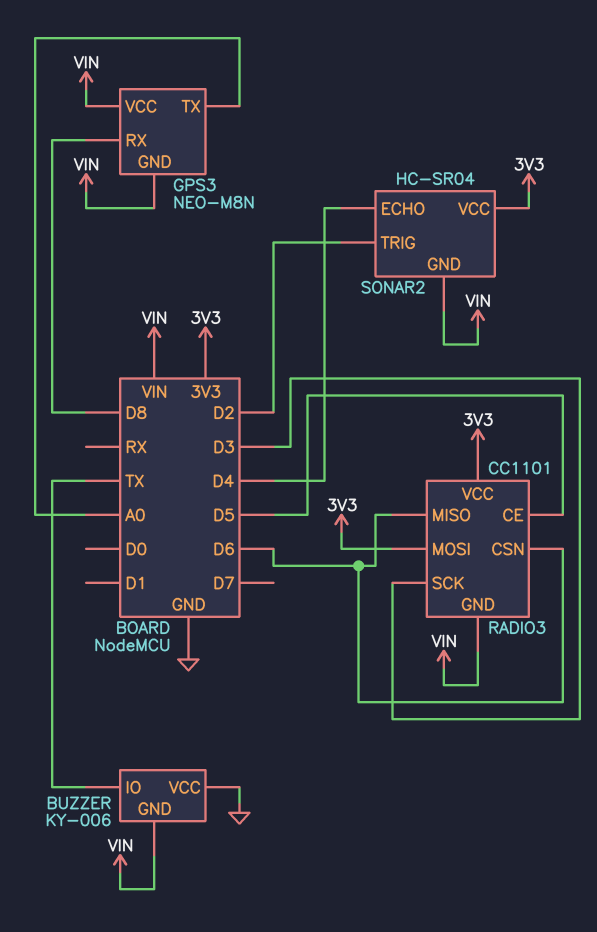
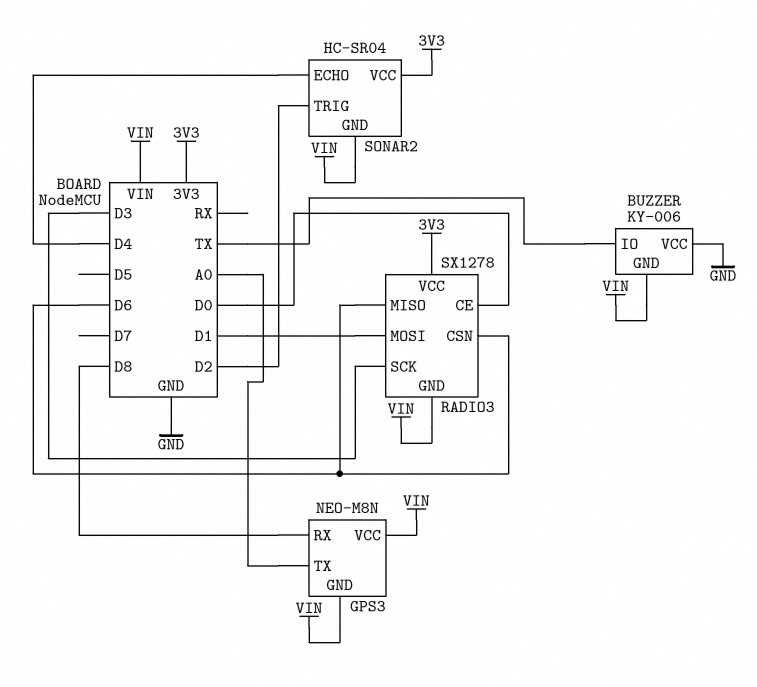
RADIO3: CC1101 -> SX1278
RADIO3 pin CE: D5 -> D0
RADIO3 pin MOSI: 3V3 -> D1

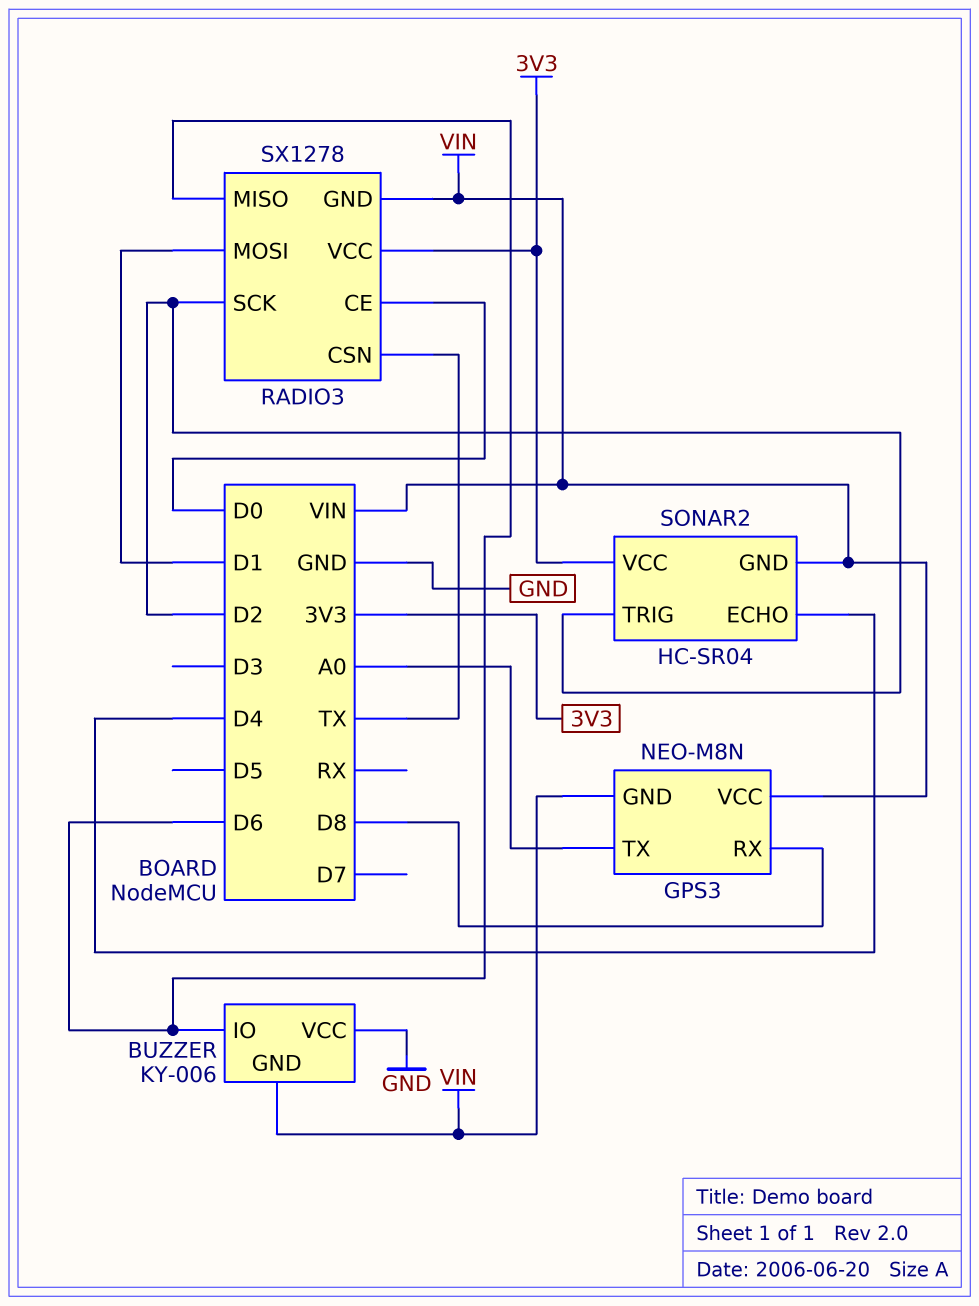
BUZZER pin IO: TX -> D6
RADIO3 pin CSN: D6 -> TX
RADIO3 pin SCK: D3 -> D2

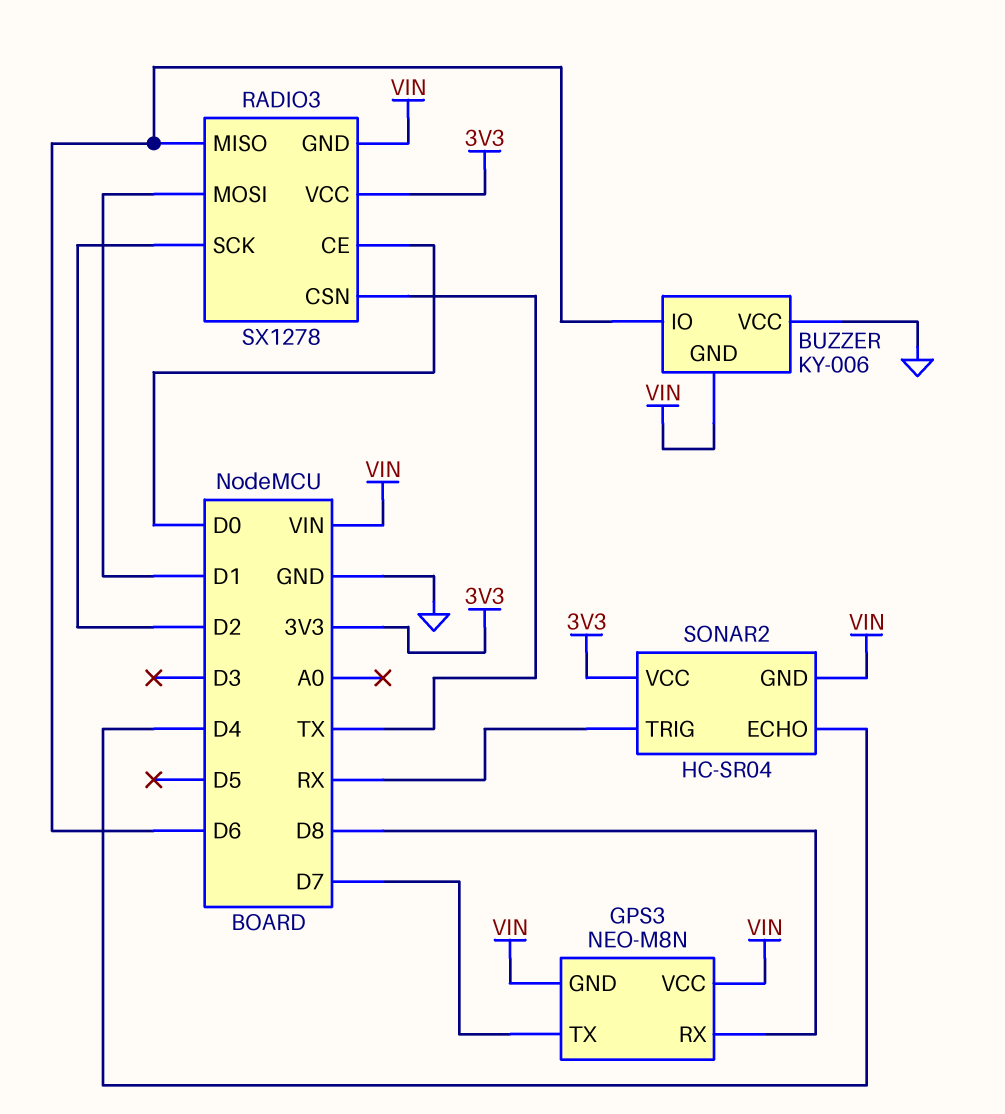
GPS3 pin TX: A0 -> D7
SONAR2 pin TRIG: D2 -> RX

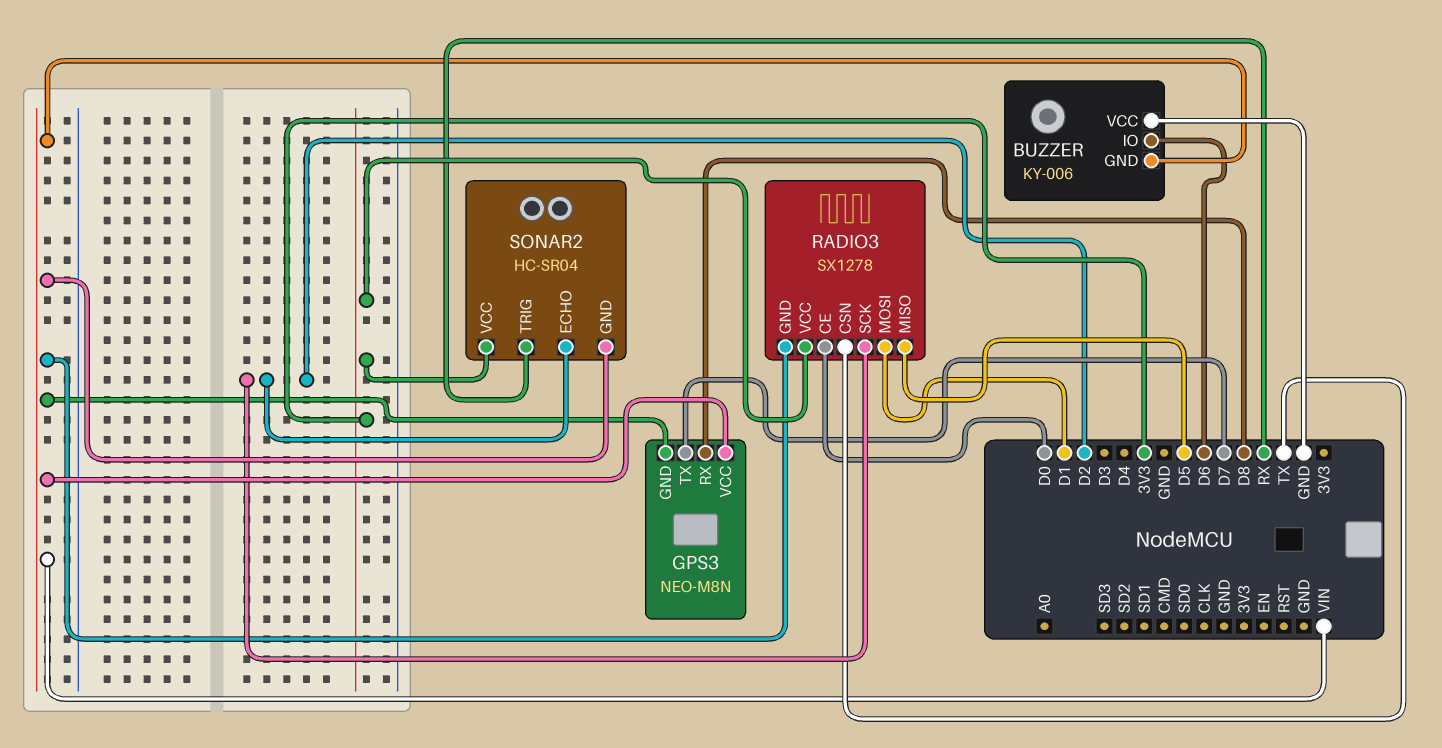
RADIO3 pin MISO: D6 -> D5
SONAR2 pin ECHO: D4 -> D2

